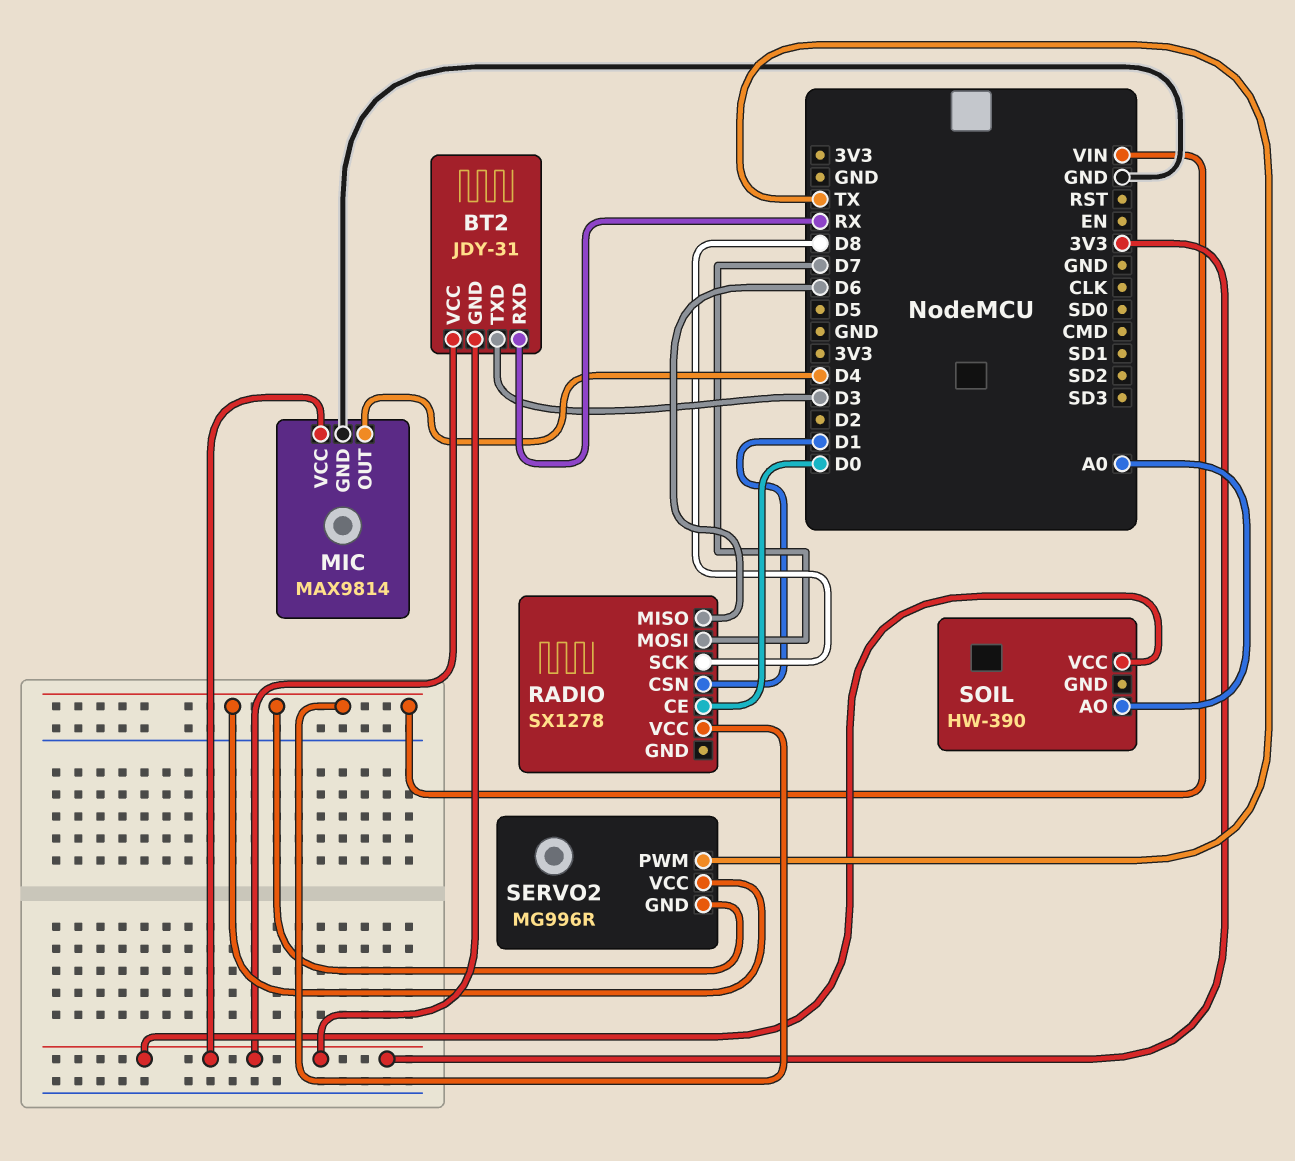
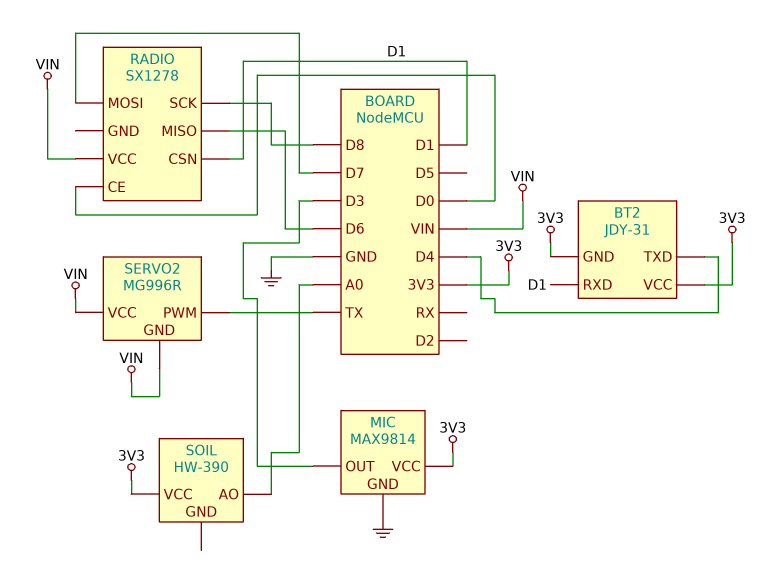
BT2 pin RXD: RX -> D1
BT2 pin TXD: D3 -> D4
MIC pin OUT: D4 -> D3

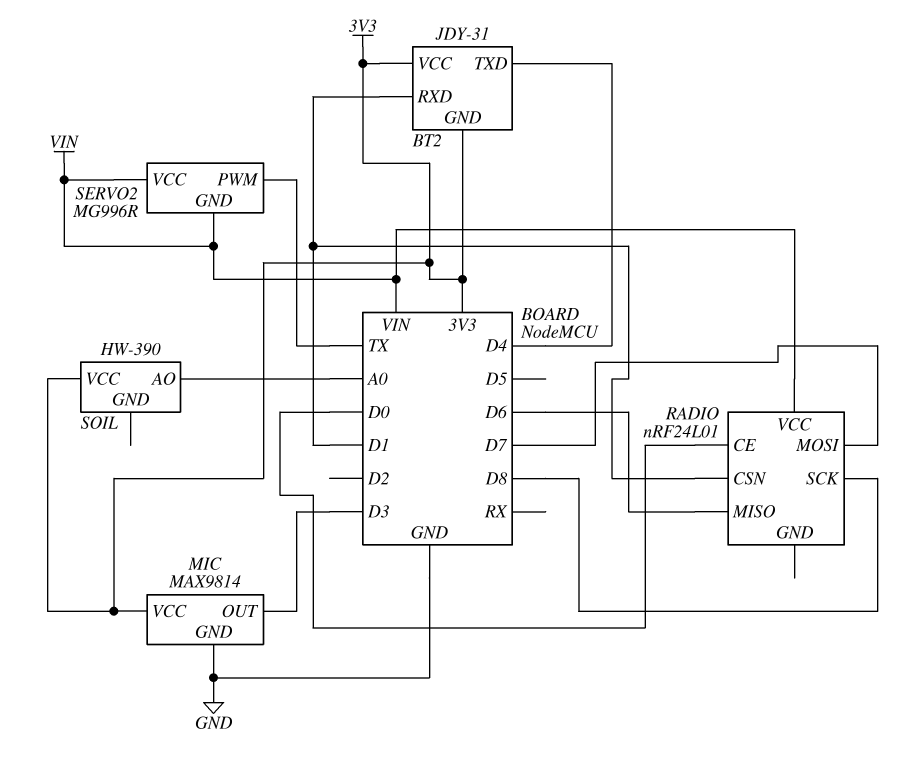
RADIO: SX1278 -> nRF24L01

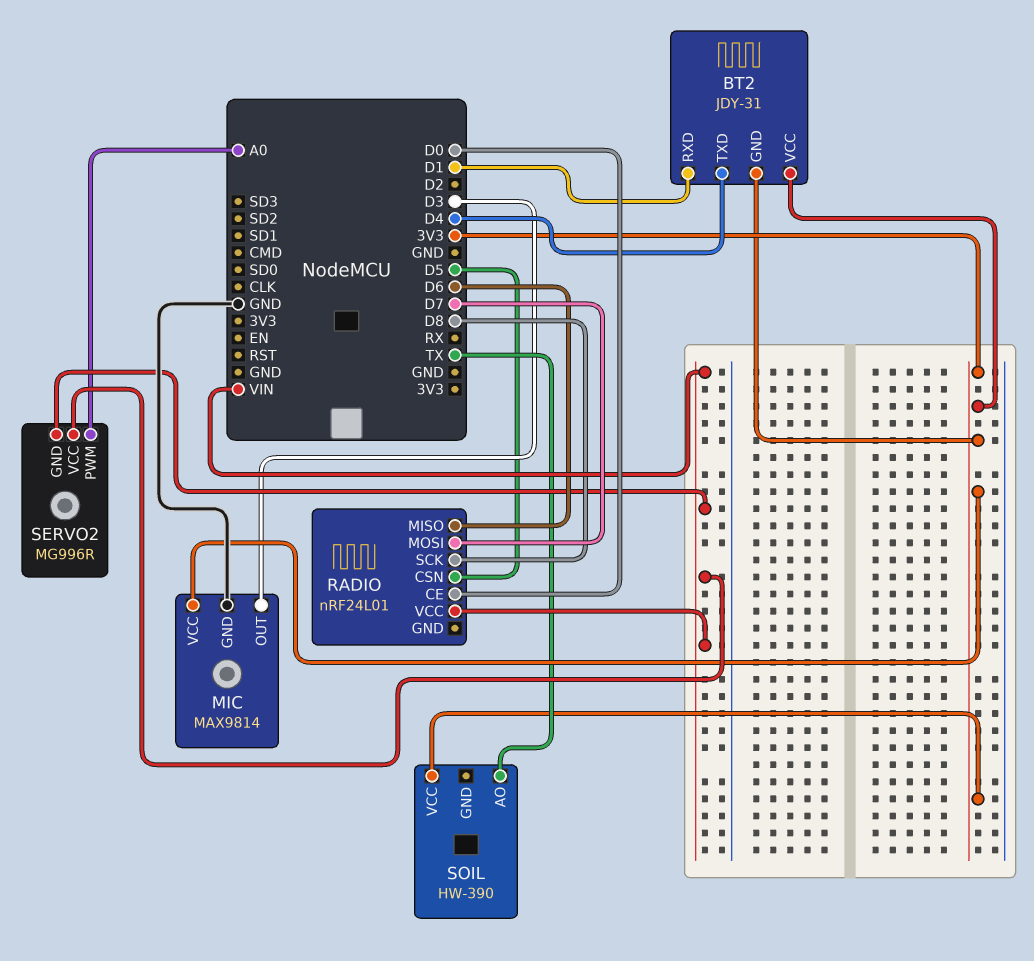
RADIO pin CSN: D1 -> D5
SERVO2 pin PWM: TX -> A0
SOIL pin AO: A0 -> TX

